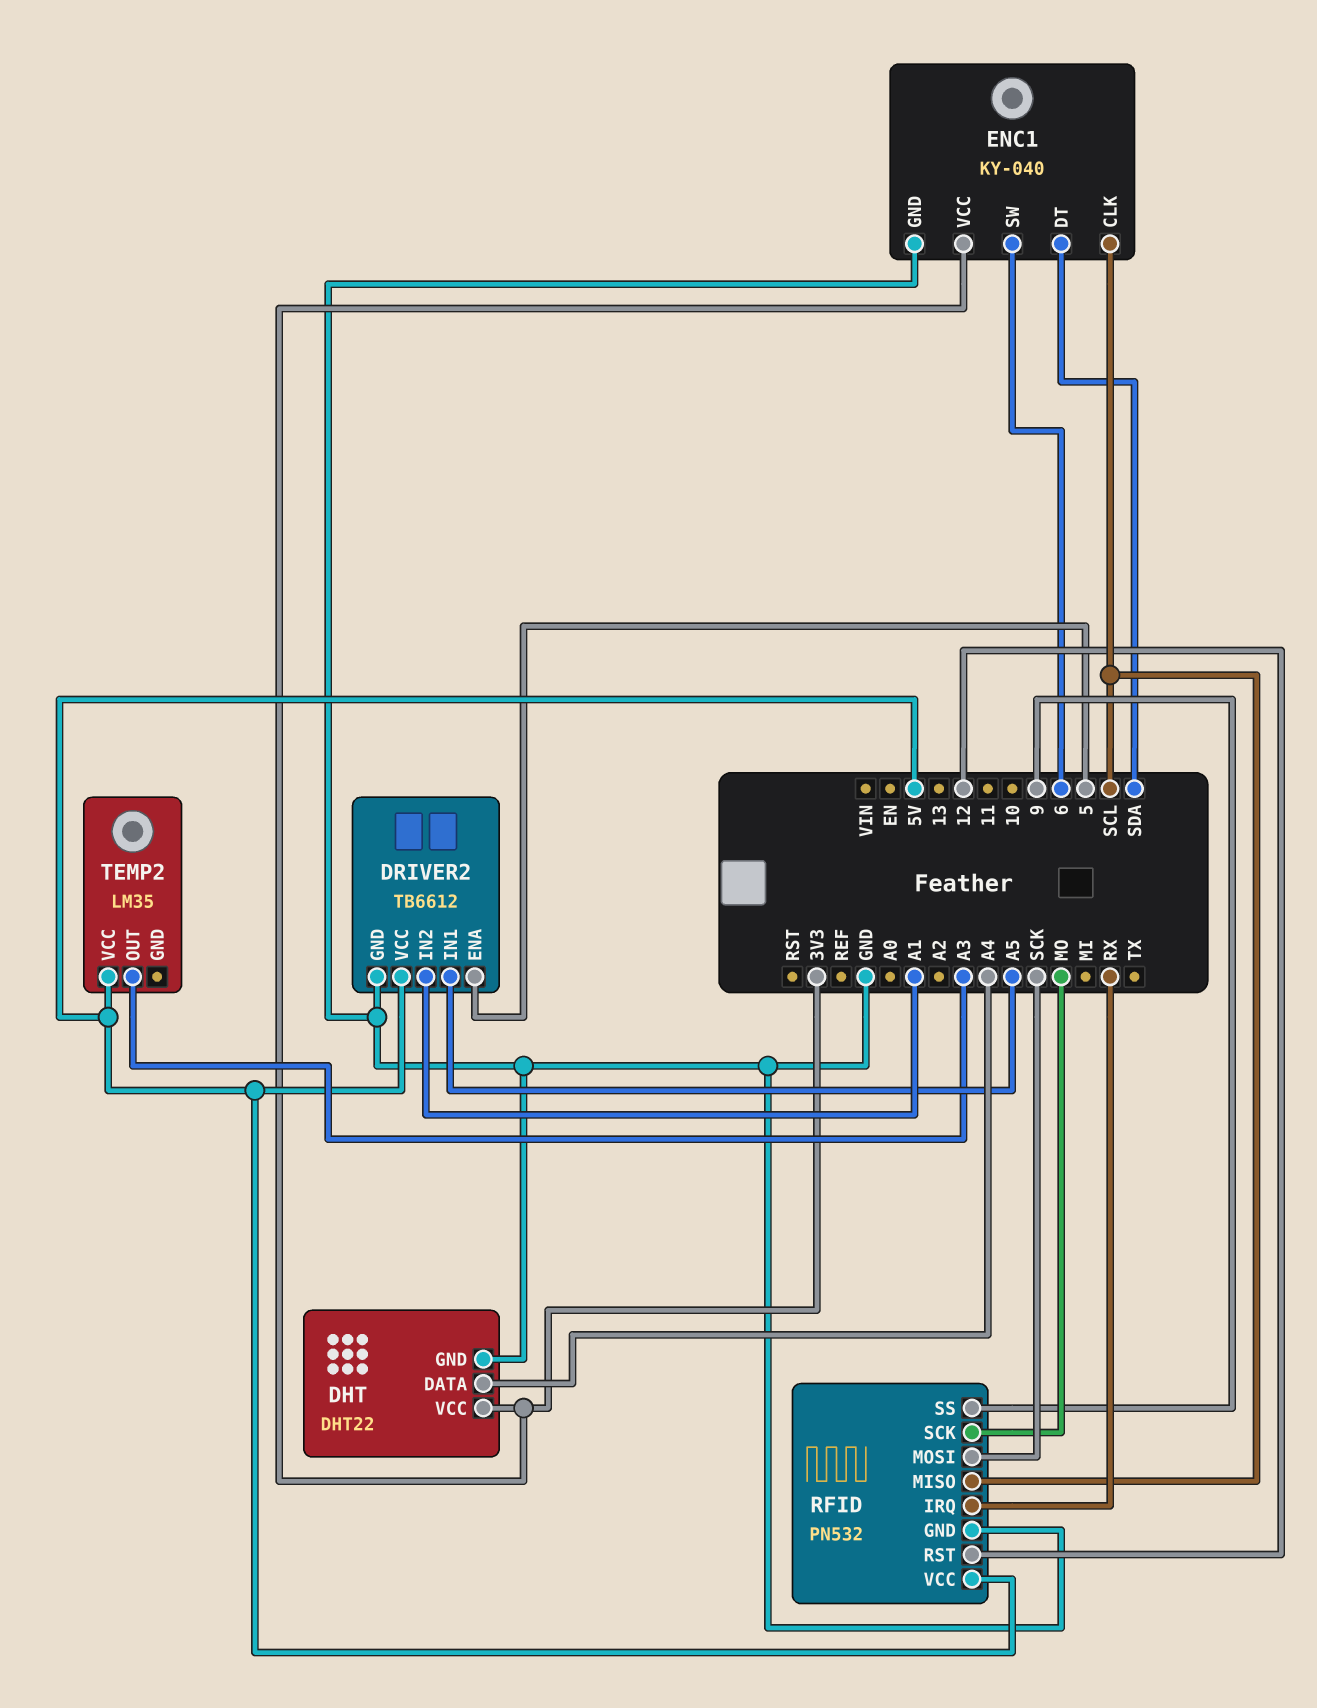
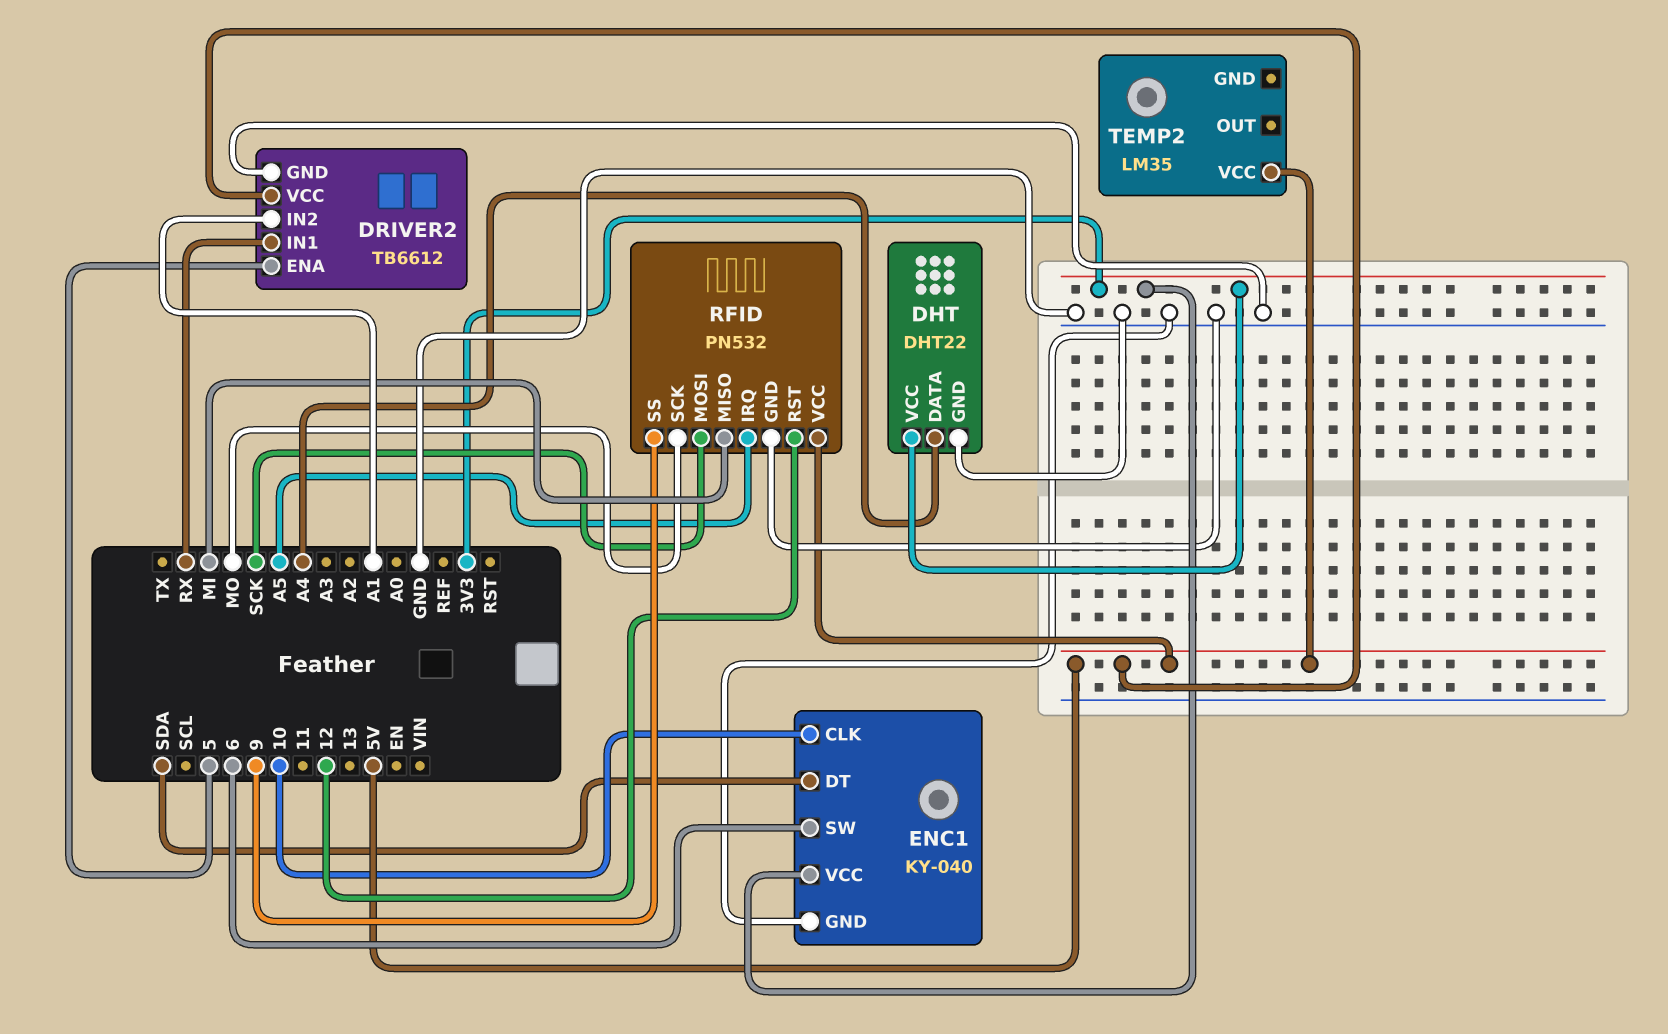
DRIVER2 pin IN1: A5 -> RX
ENC1 pin CLK: SCL -> 10
RFID pin IRQ: RX -> A5
RFID pin MISO: SCL -> MI
TEMP2 pin OUT: A3 -> none

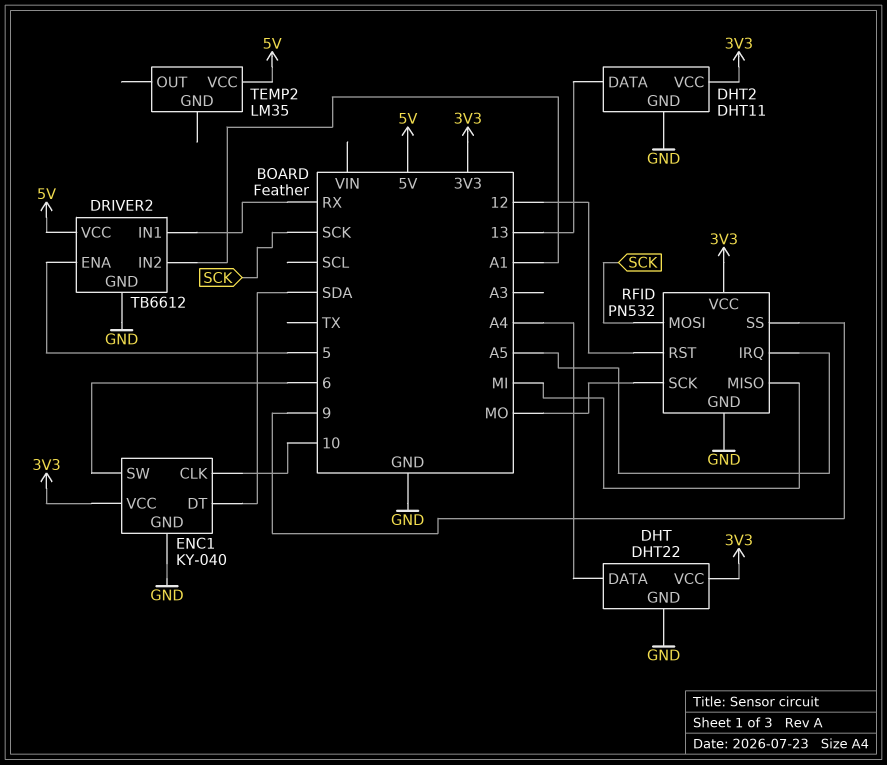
DHT2: none -> DHT11
DHT2 pin DATA: none -> 13
DHT2 pin GND: none -> GND
DHT2 pin VCC: none -> 3V3
RFID pin VCC: 5V -> 3V3

